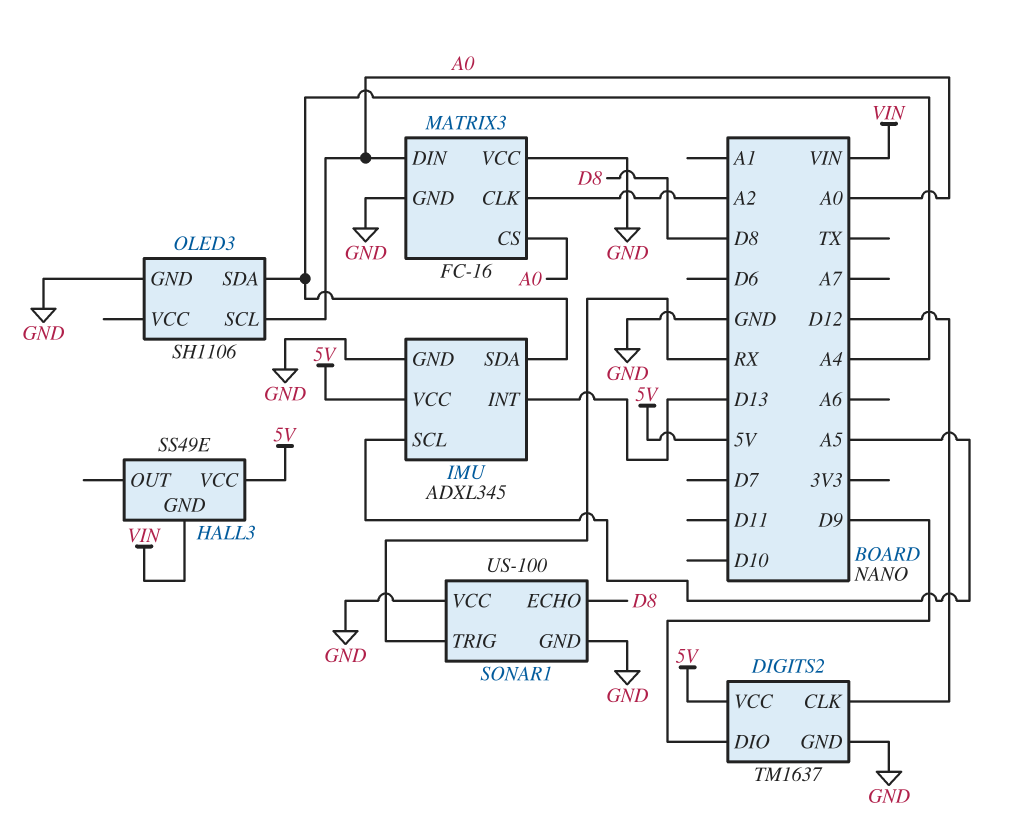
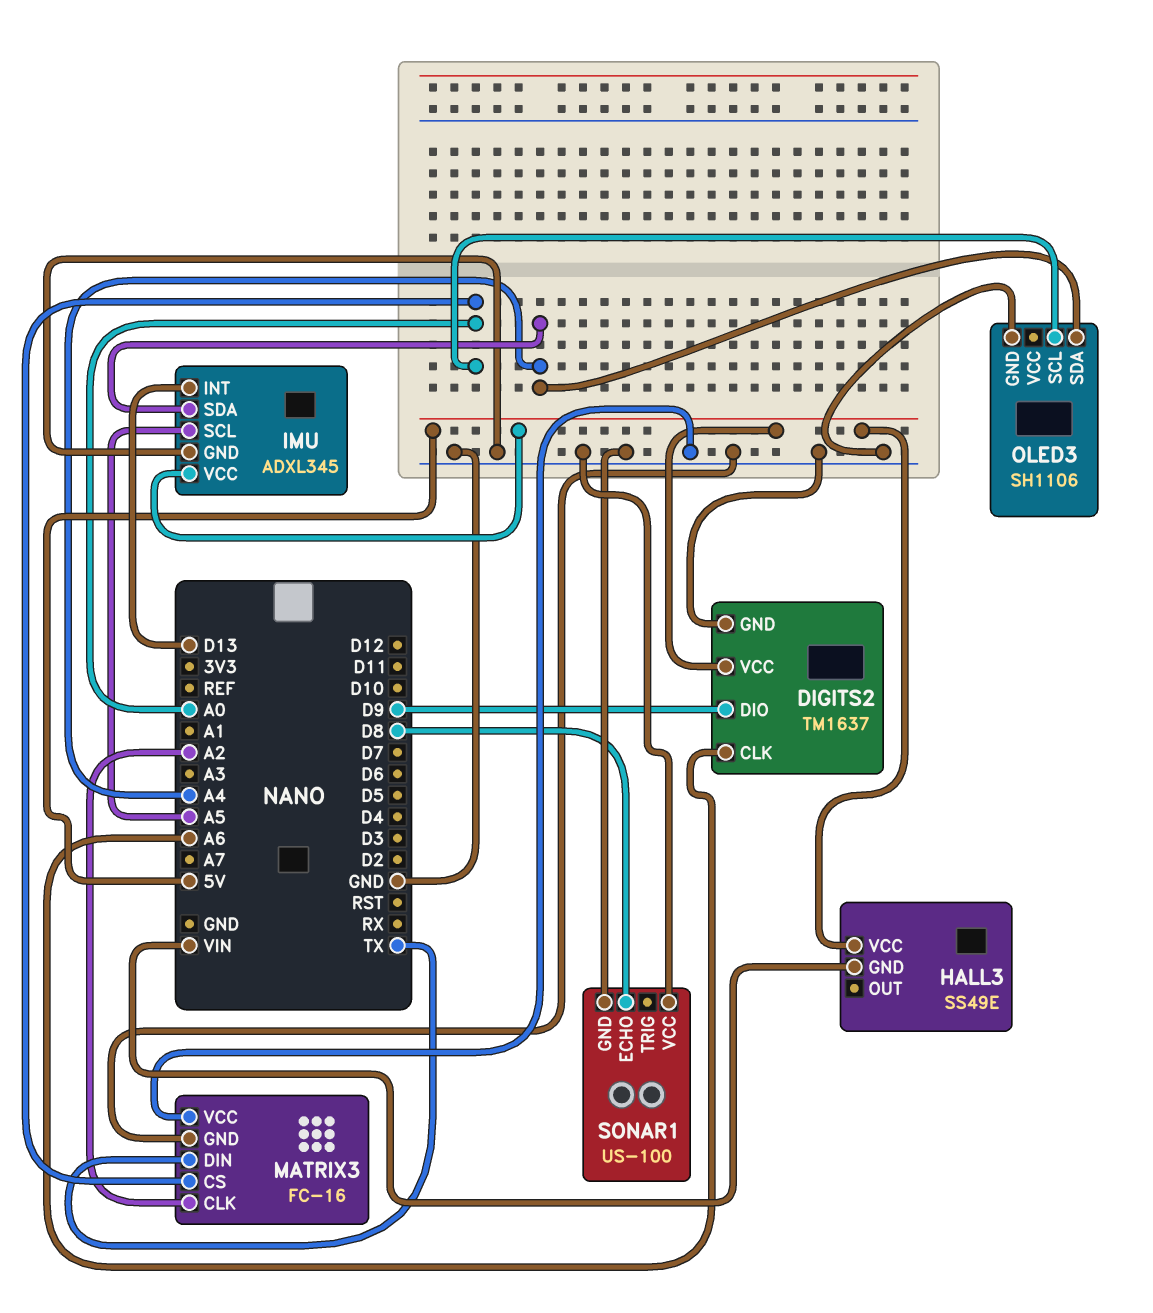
DIGITS2 pin CLK: D12 -> A6
MATRIX3 pin DIN: A0 -> TX
SONAR1 pin TRIG: RX -> none

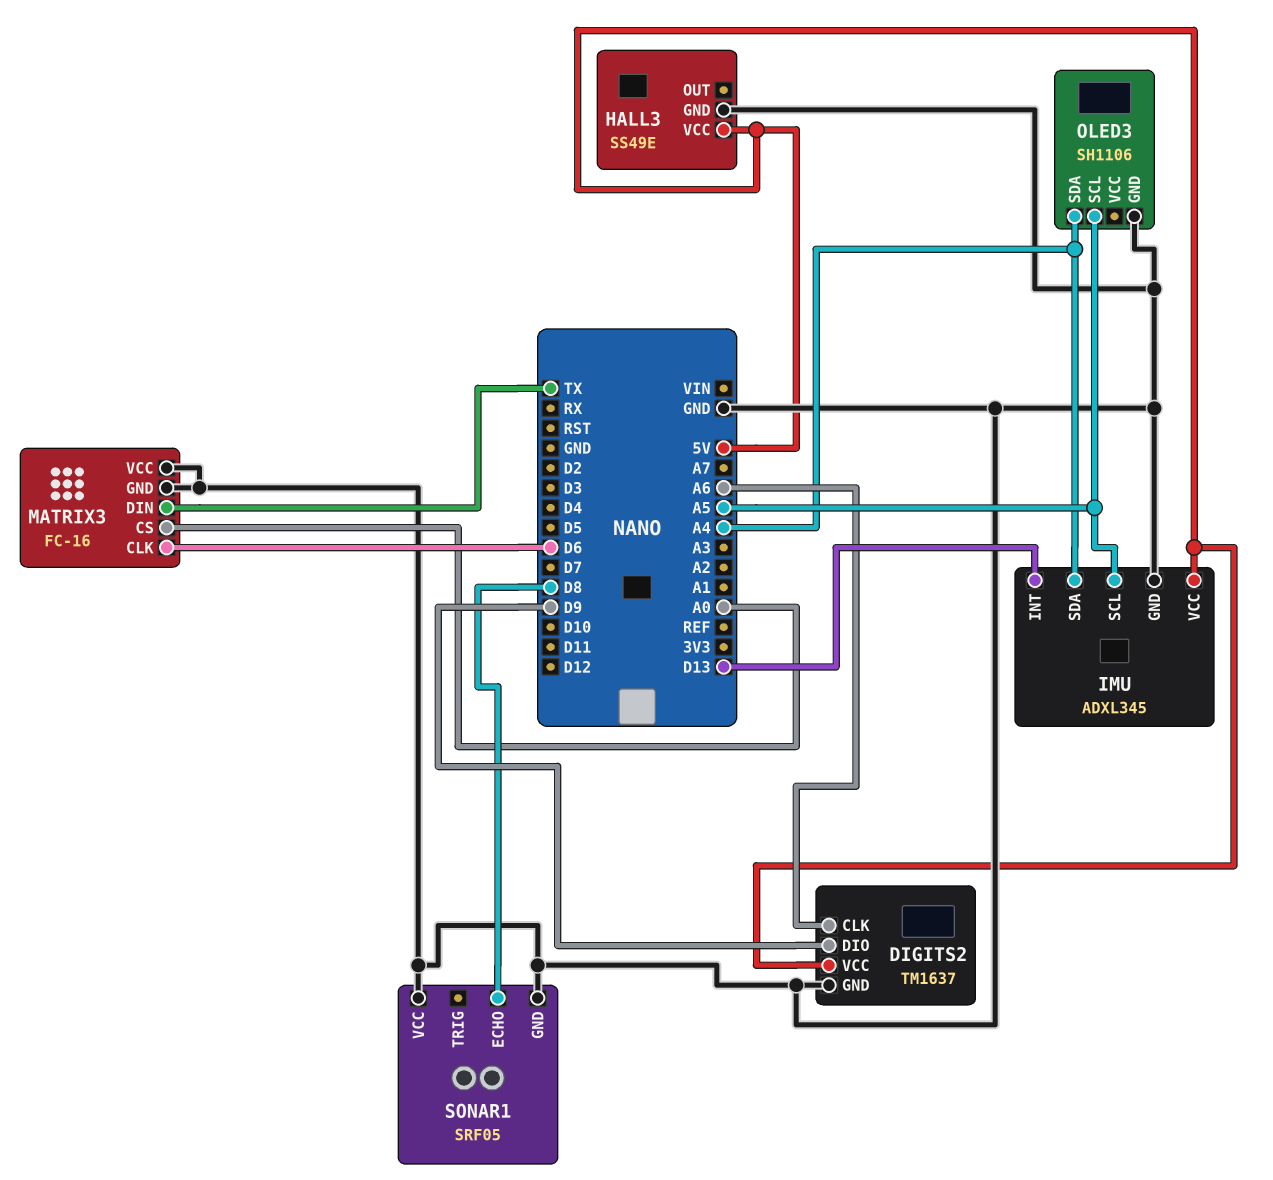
HALL3 pin GND: VIN -> GND
MATRIX3 pin CLK: A2 -> D6
OLED3 pin SCL: A0 -> A5
SONAR1: US-100 -> SRF05

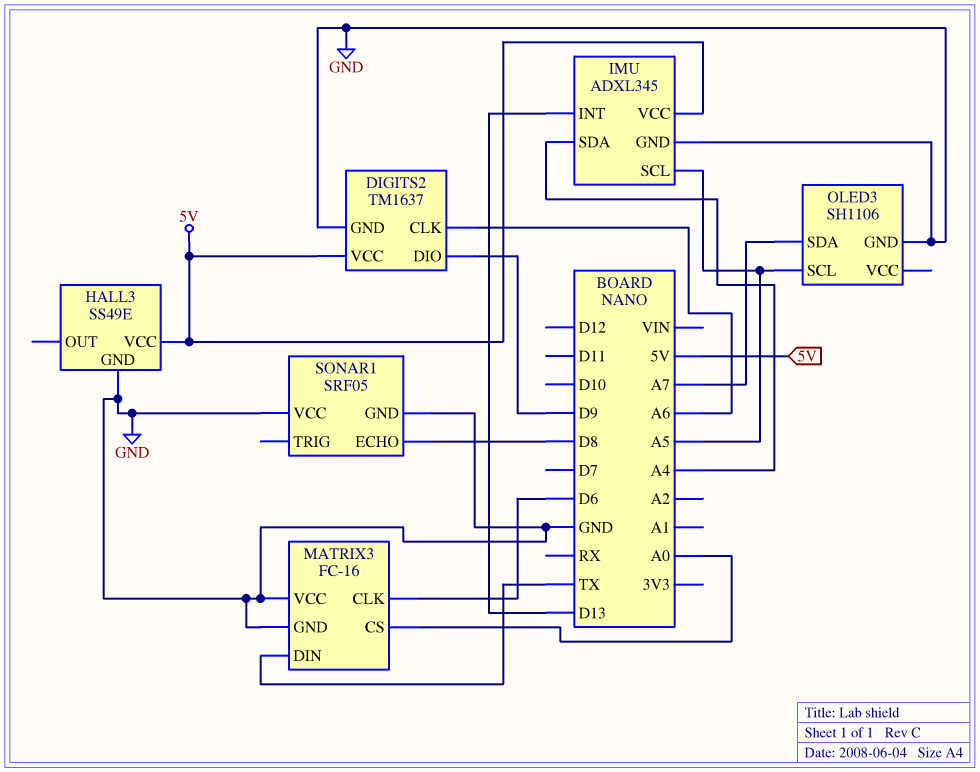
OLED3 pin SDA: A4 -> A7

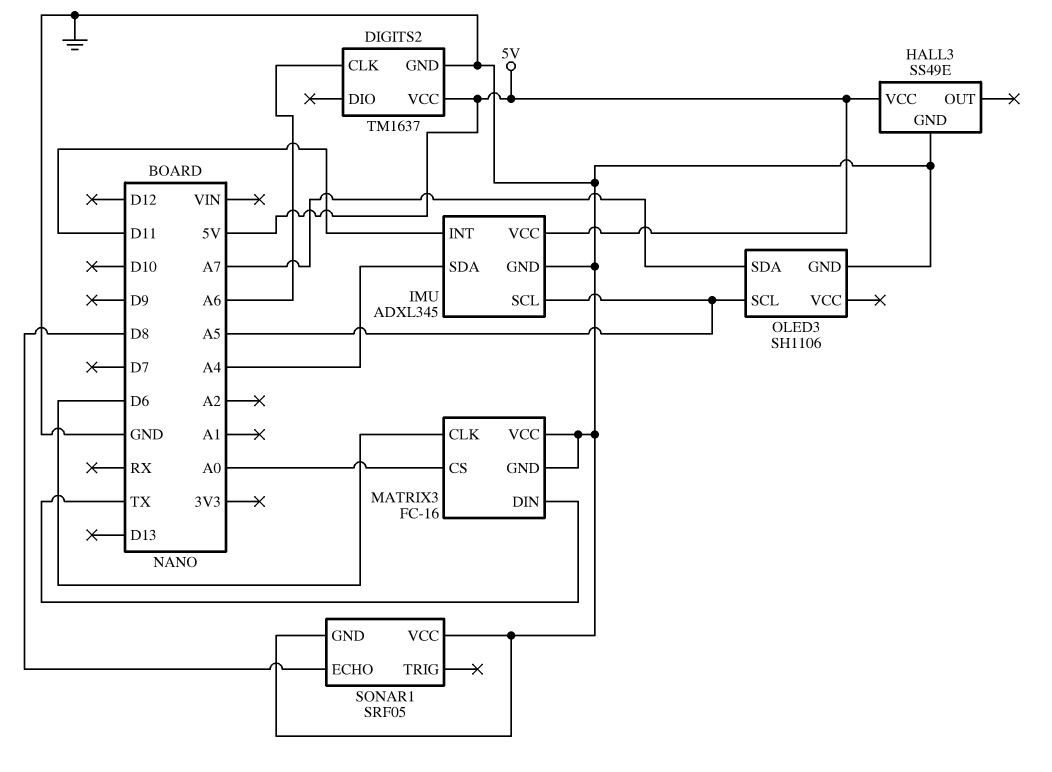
DIGITS2 pin DIO: D9 -> none
IMU pin INT: D13 -> D11

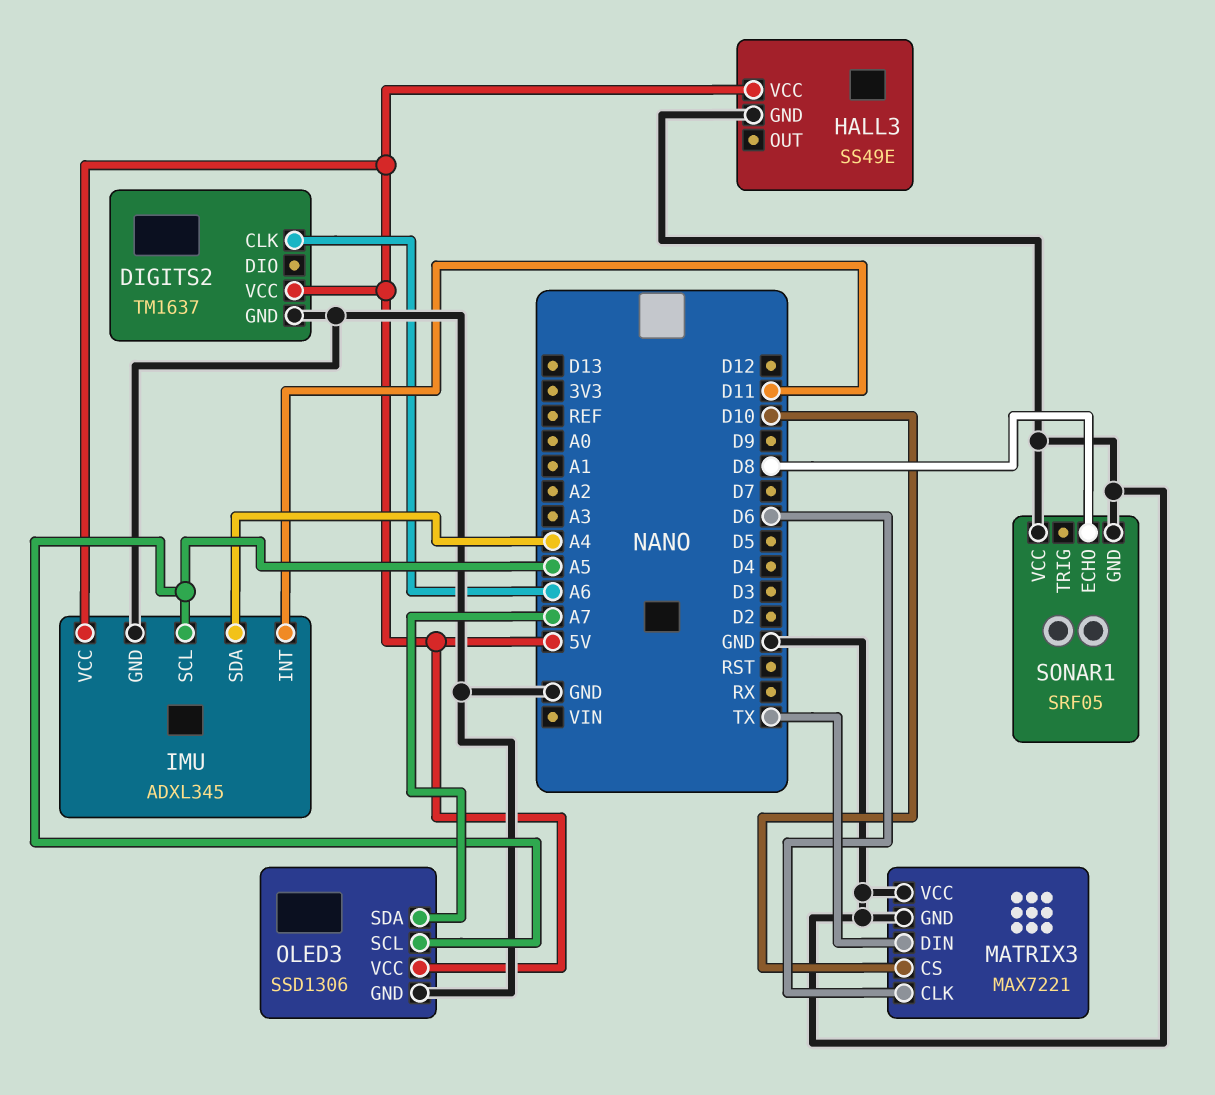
MATRIX3: FC-16 -> MAX7221
MATRIX3 pin CS: A0 -> D10
OLED3: SH1106 -> SSD1306
OLED3 pin VCC: none -> 5V

